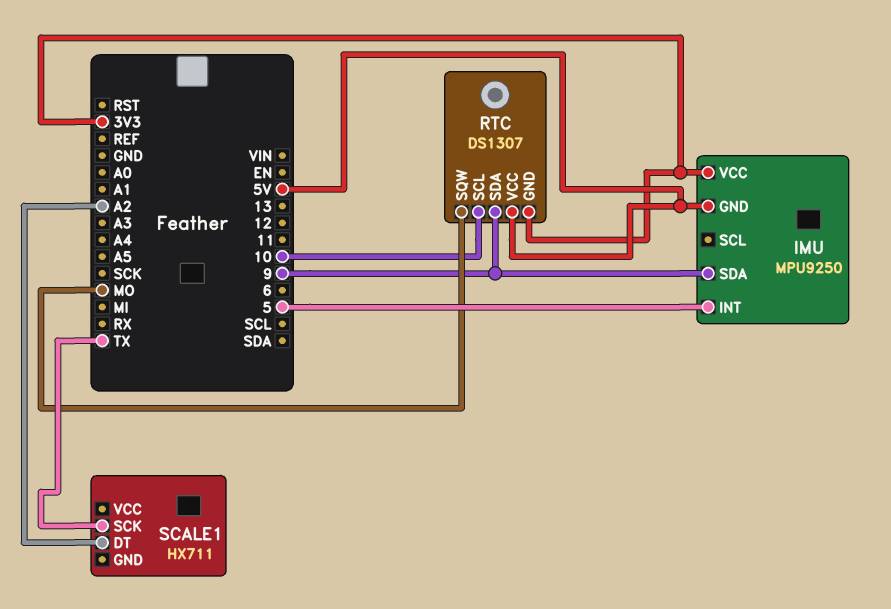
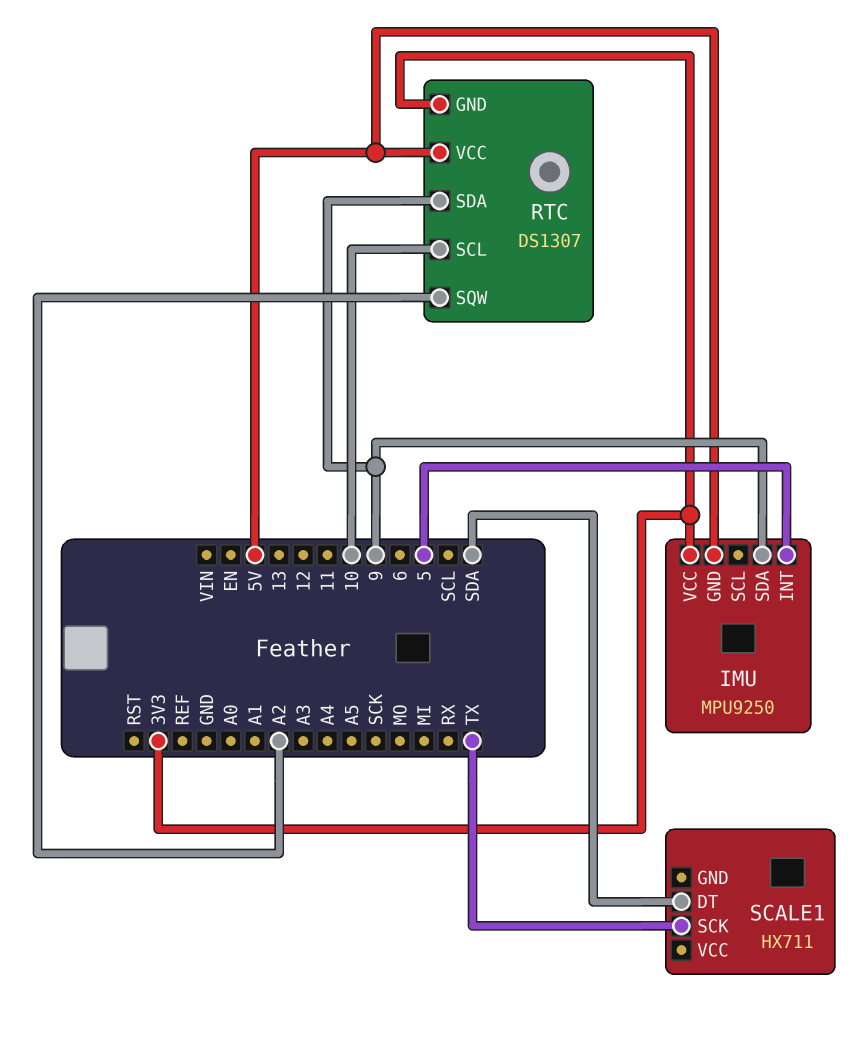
RTC pin SQW: MO -> A2
SCALE1 pin DT: A2 -> SDA

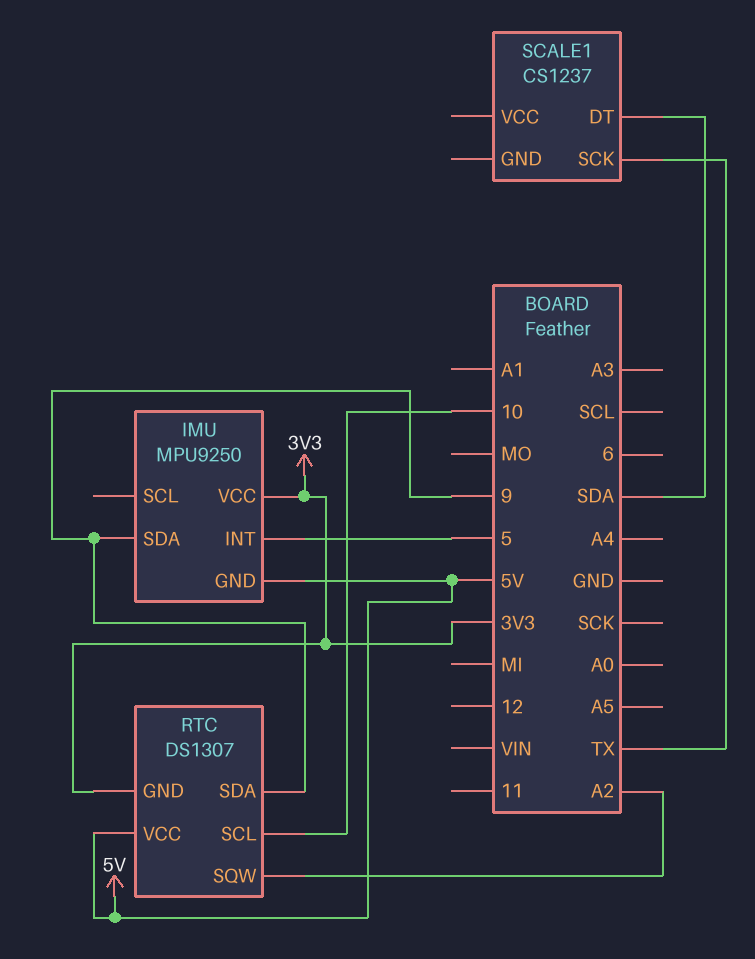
SCALE1: HX711 -> CS1237

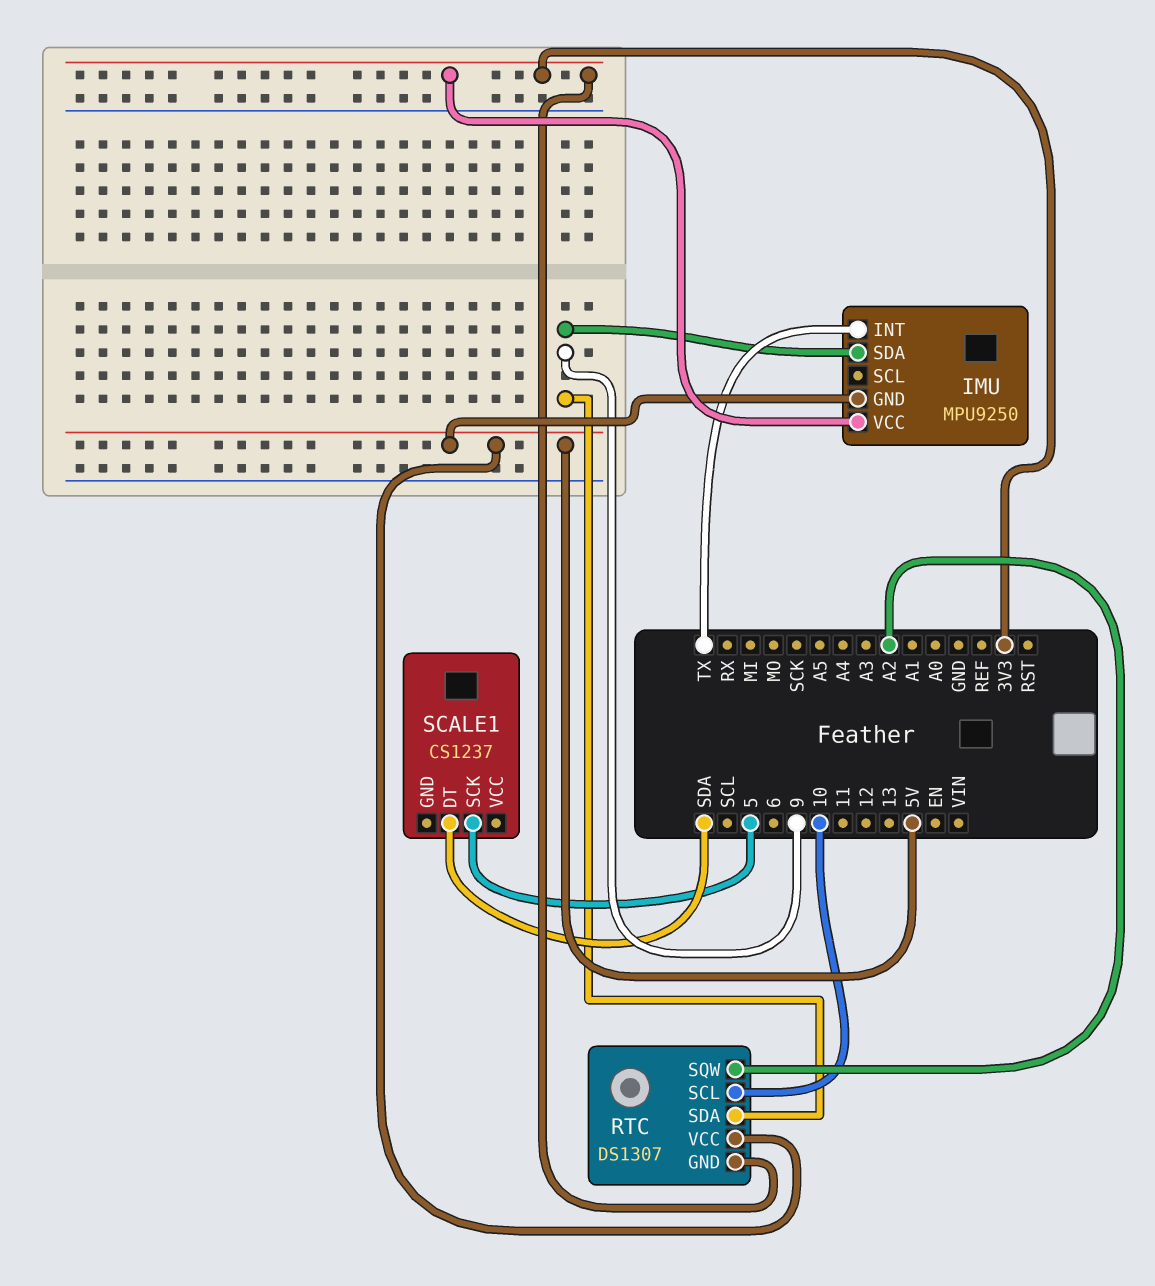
IMU pin INT: 5 -> TX
SCALE1 pin SCK: TX -> 5

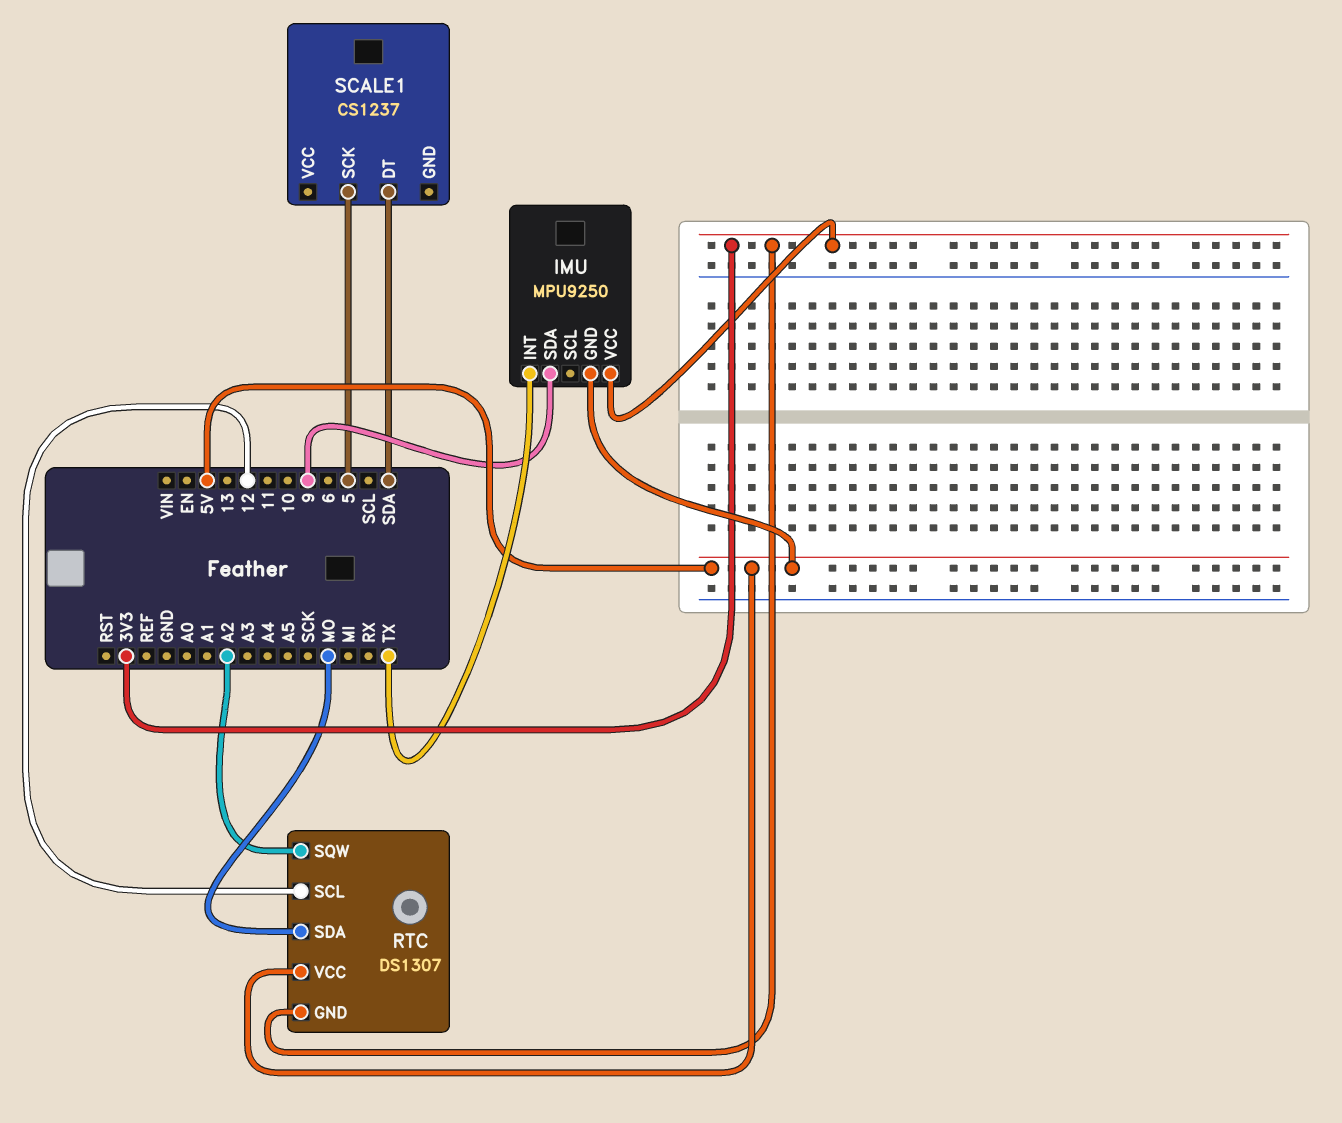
RTC pin SCL: 10 -> 12
RTC pin SDA: 9 -> MO

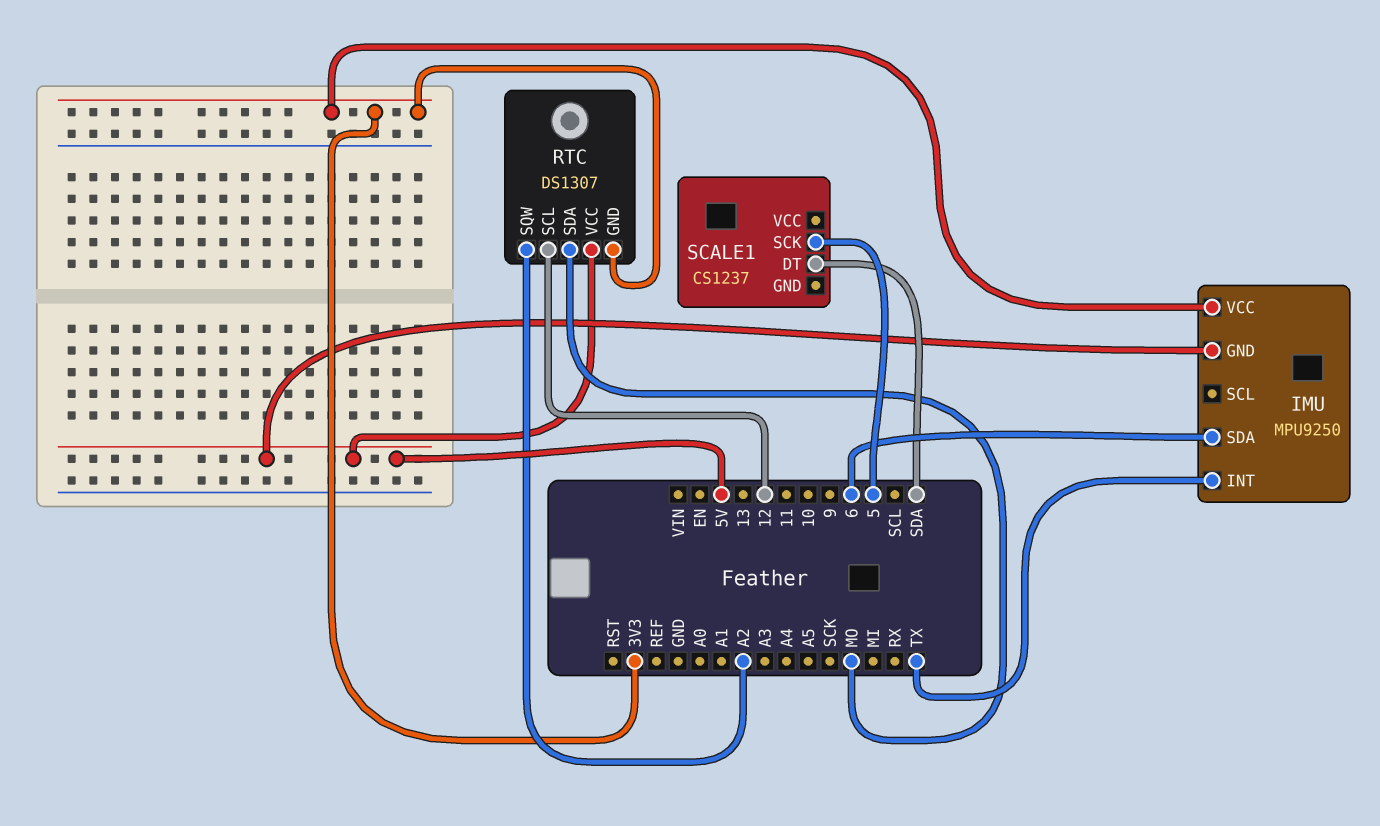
IMU pin SDA: 9 -> 6

